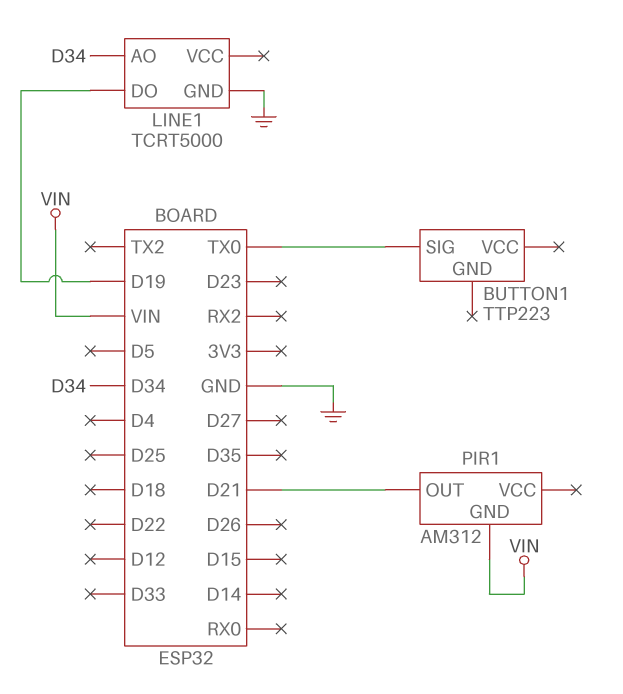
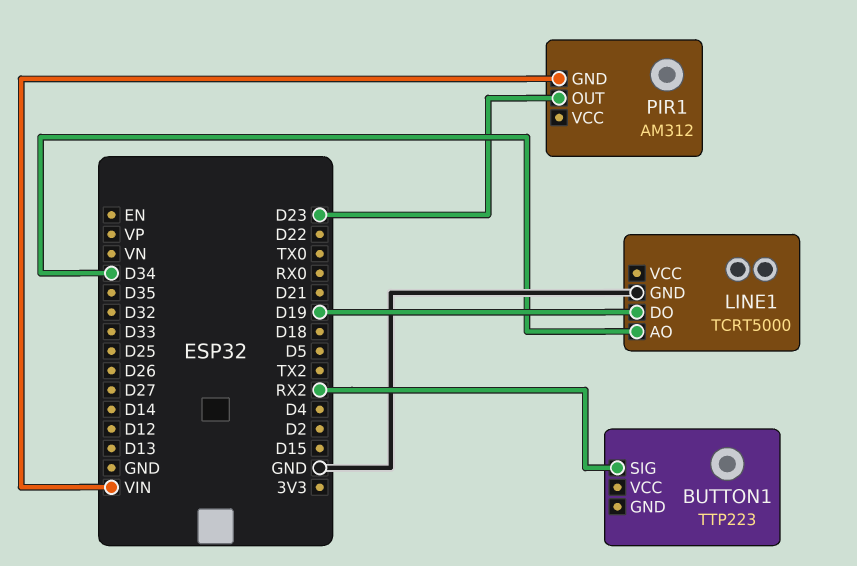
BUTTON1 pin SIG: TX0 -> RX2
PIR1 pin OUT: D21 -> D23

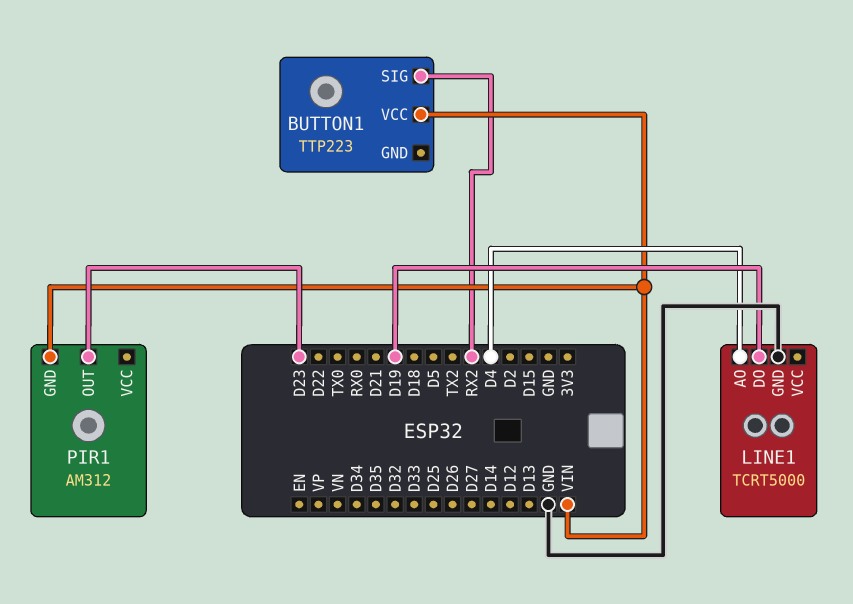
BUTTON1 pin VCC: none -> VIN
LINE1 pin AO: D34 -> D4

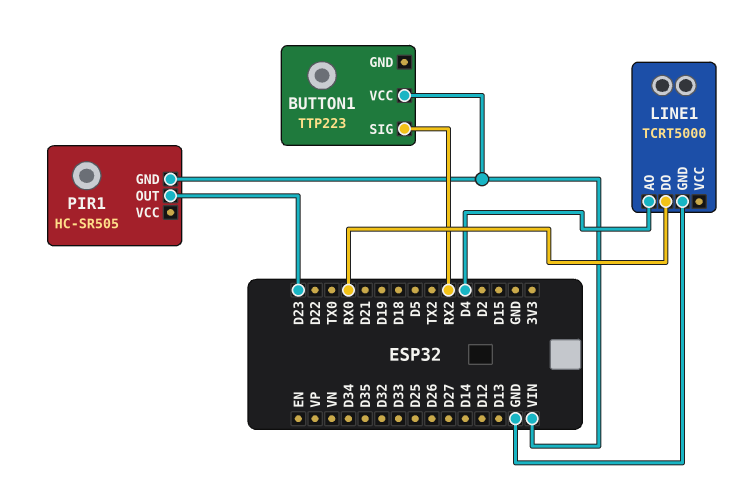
LINE1 pin DO: D19 -> RX0
PIR1: AM312 -> HC-SR505

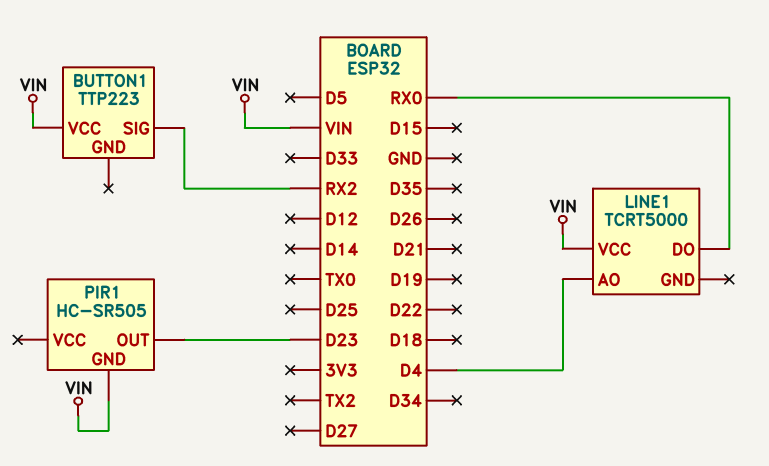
LINE1 pin GND: GND -> none
LINE1 pin VCC: none -> VIN

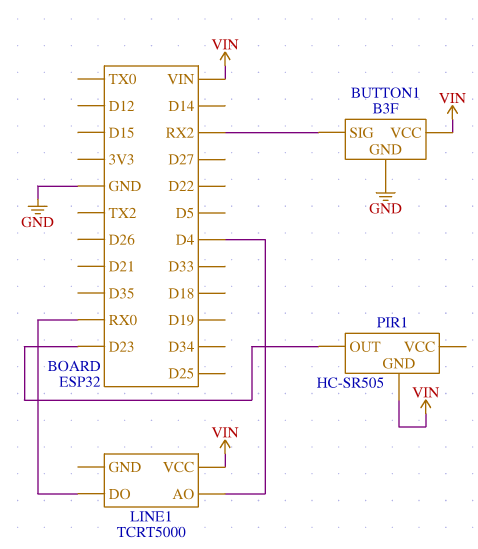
BUTTON1: TTP223 -> B3F
BUTTON1 pin GND: none -> GND

